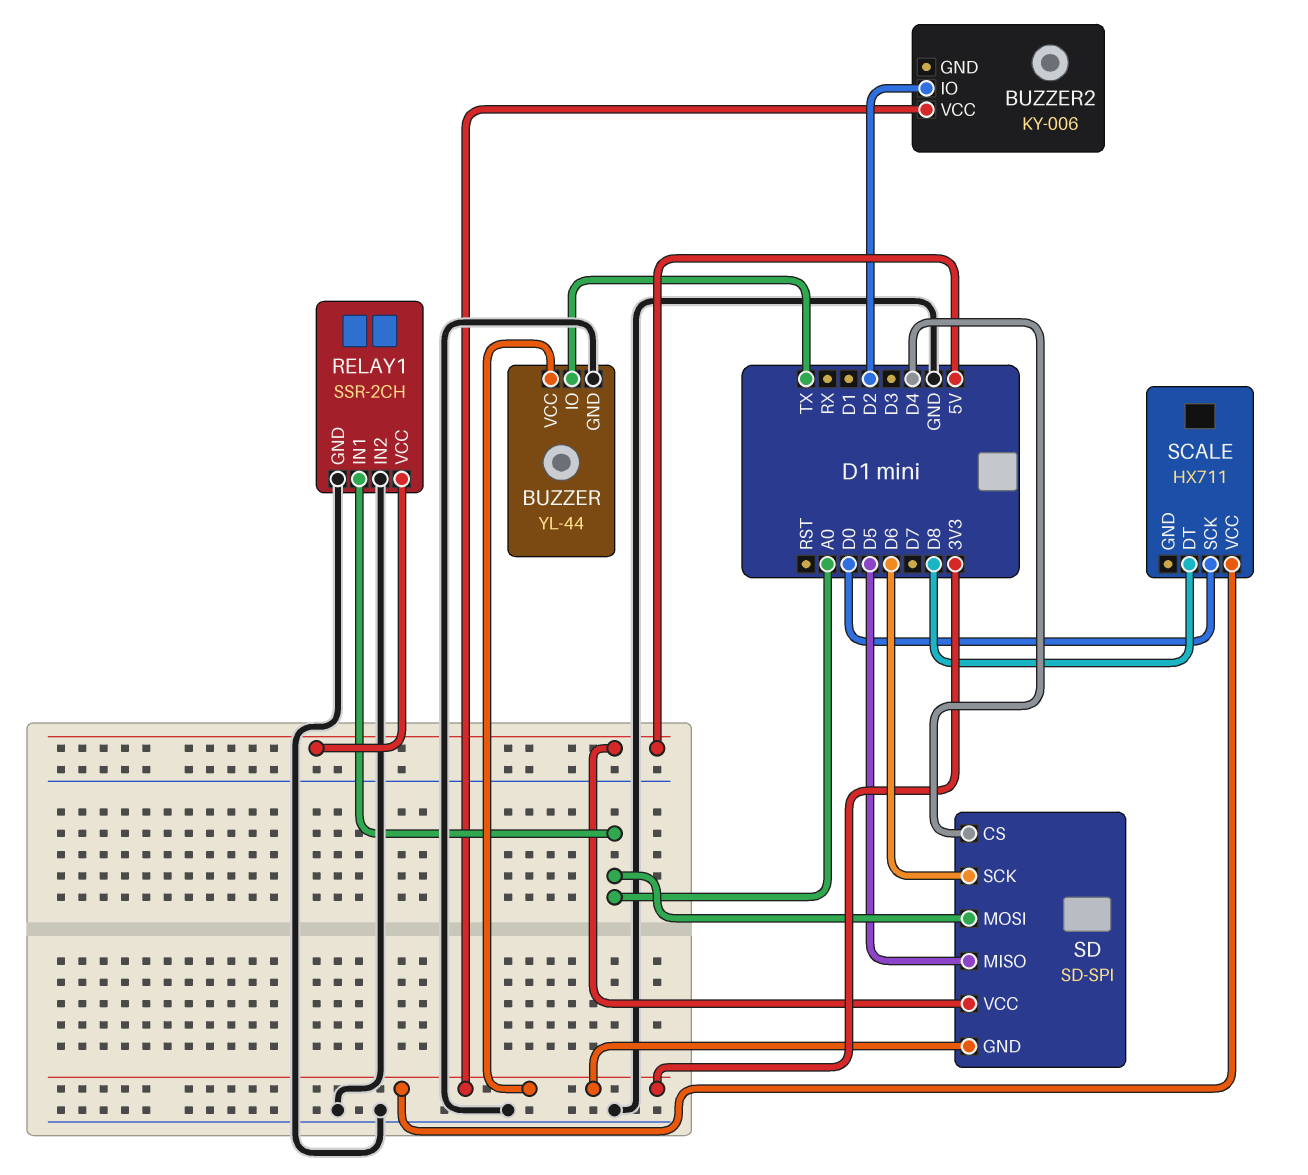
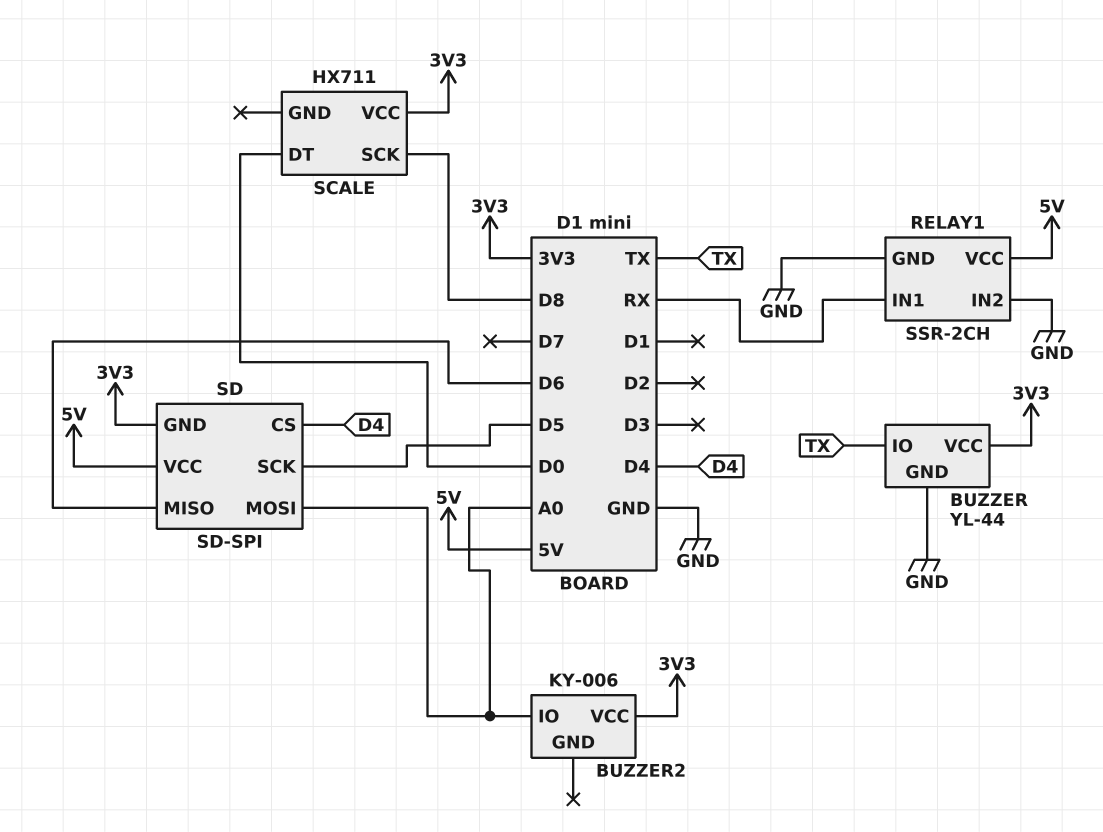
BUZZER2 pin IO: D2 -> A0
RELAY1 pin IN1: A0 -> RX
SCALE pin DT: D8 -> D0
SCALE pin SCK: D0 -> D8
SD pin MISO: D5 -> D6
SD pin SCK: D6 -> D5

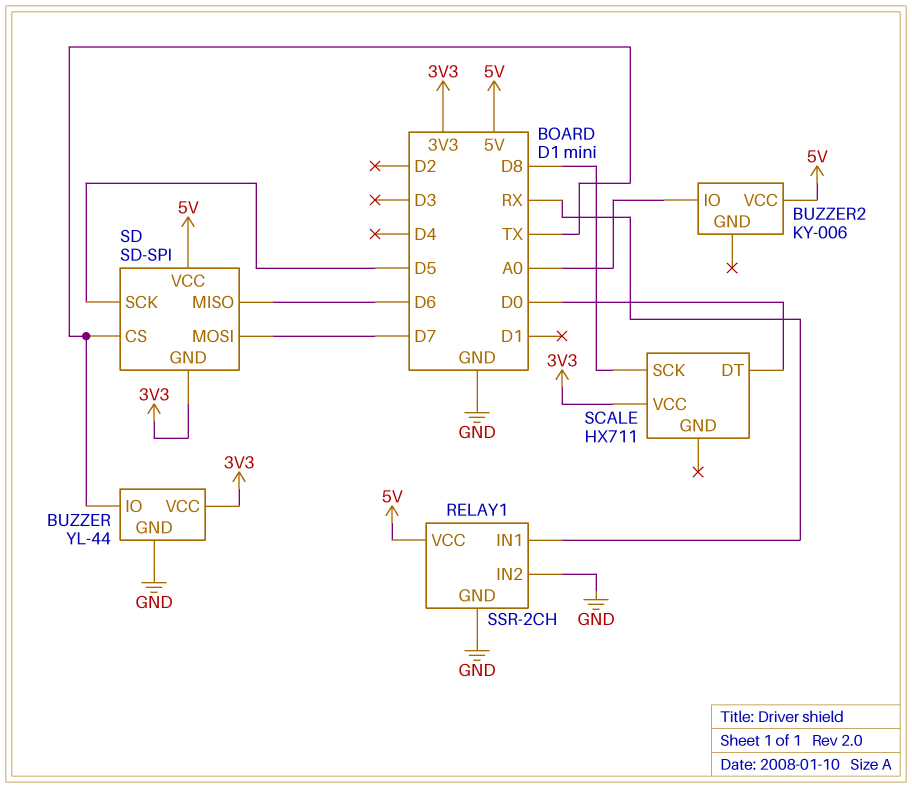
BUZZER2 pin VCC: 3V3 -> 5V
SD pin CS: D4 -> TX
SD pin MOSI: A0 -> D7

